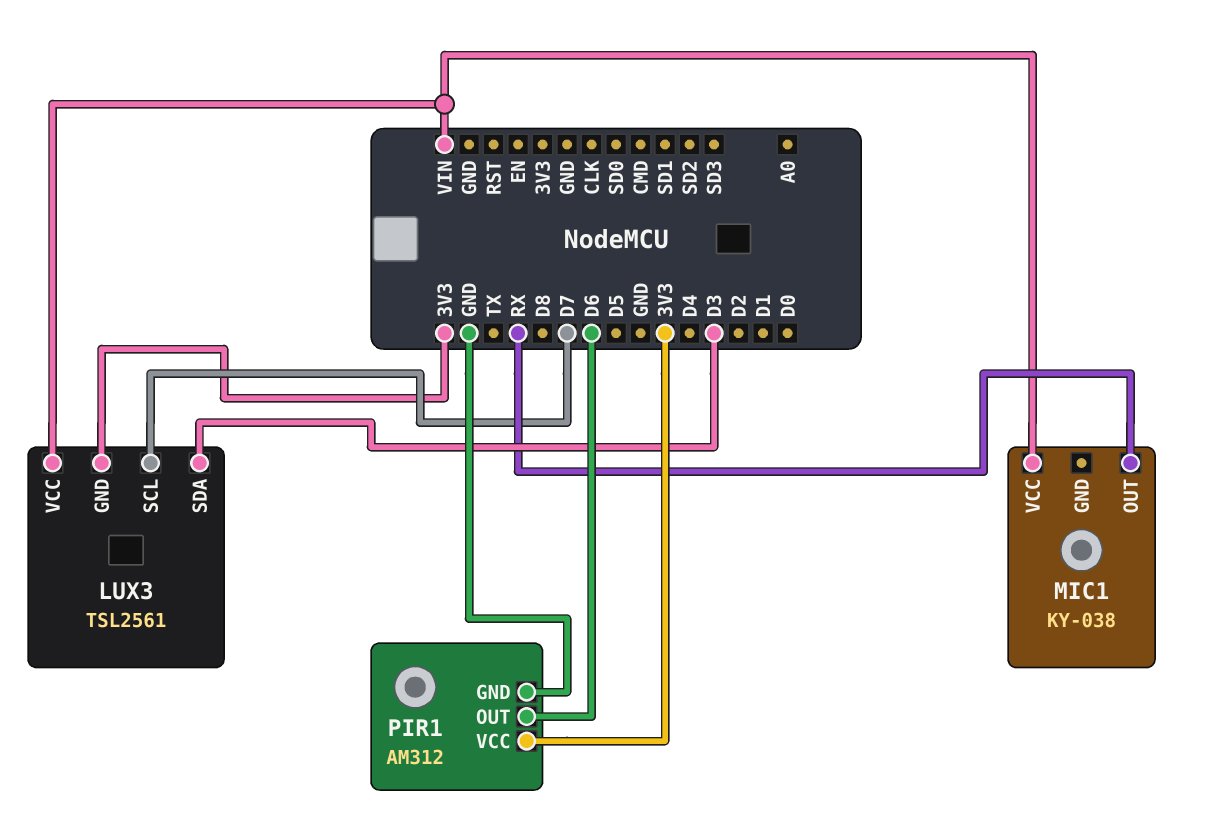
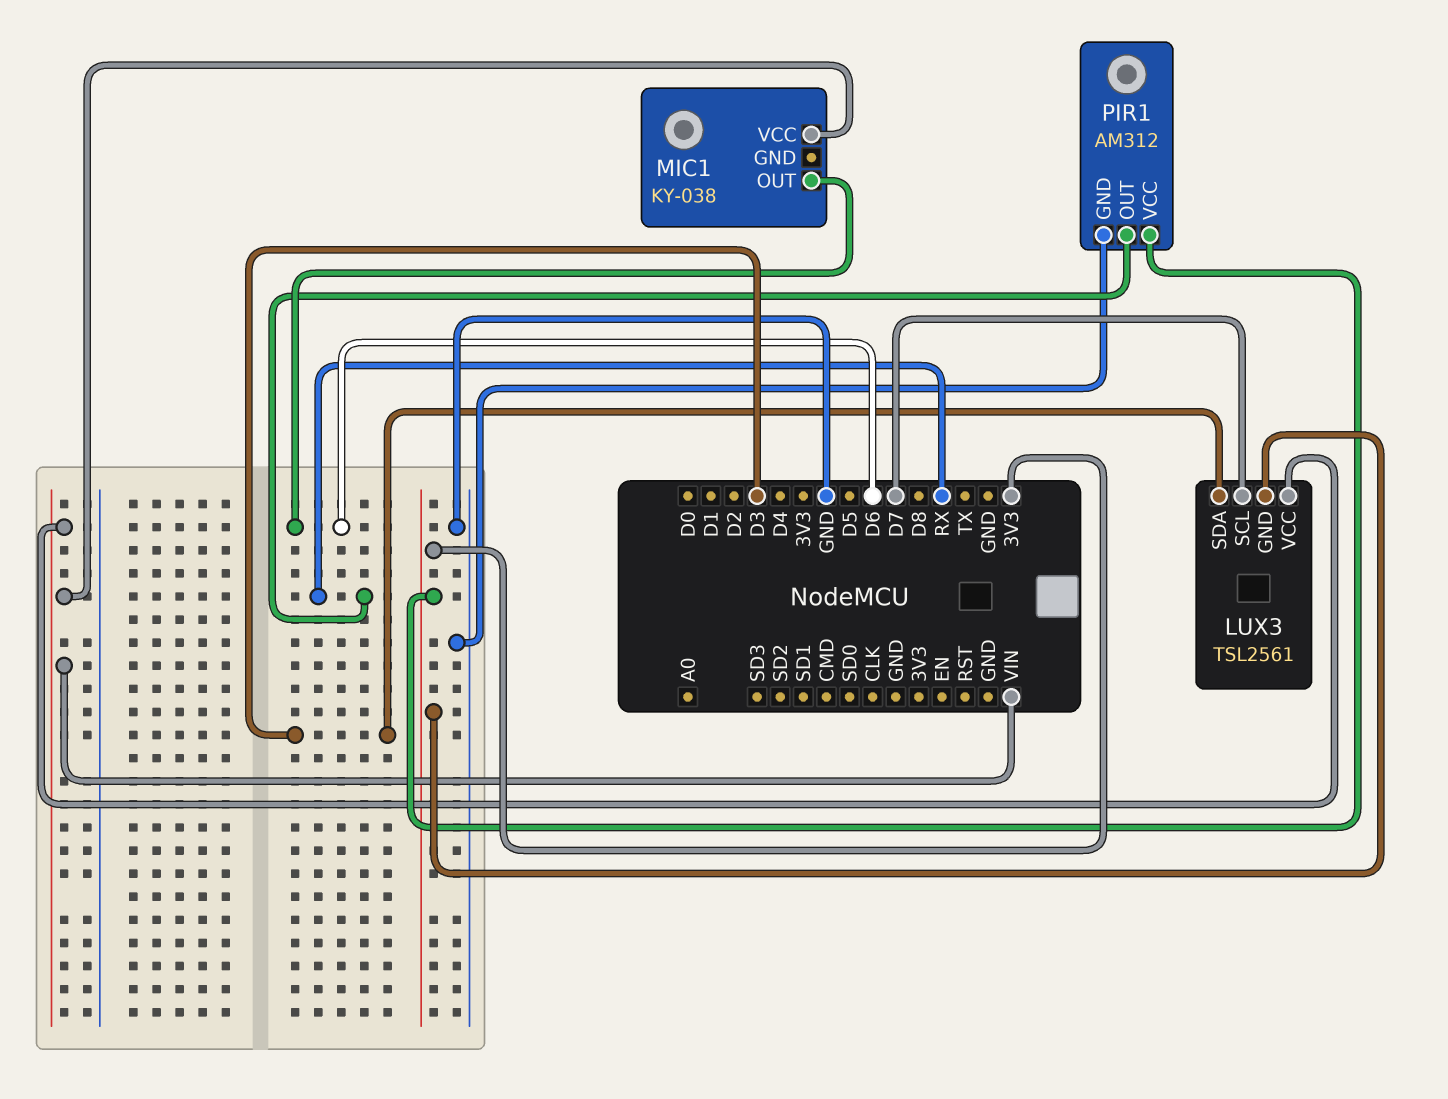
MIC1 pin OUT: RX -> D6
PIR1 pin OUT: D6 -> RX

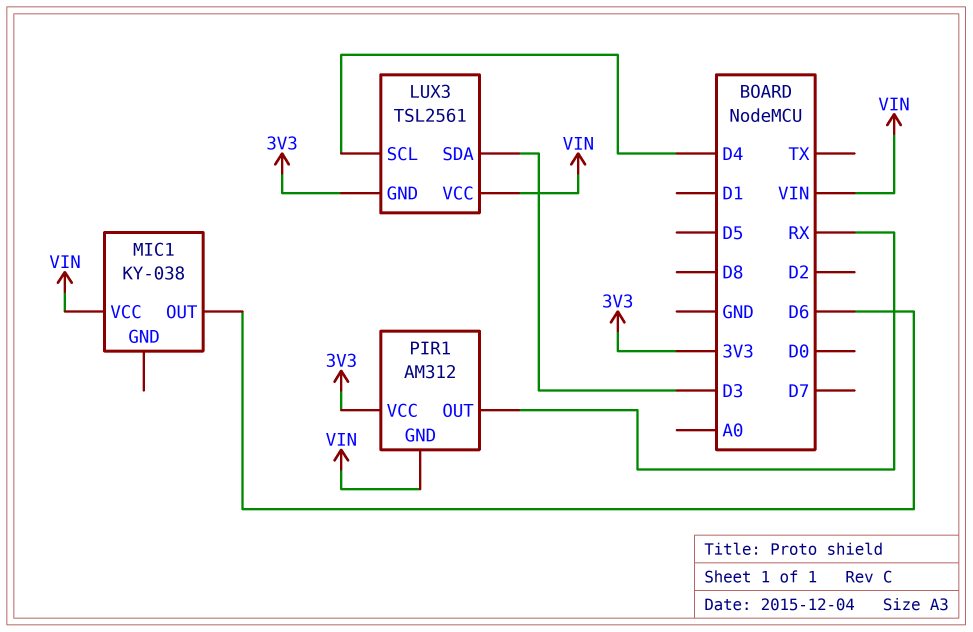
LUX3 pin SCL: D7 -> D4
PIR1 pin GND: GND -> VIN

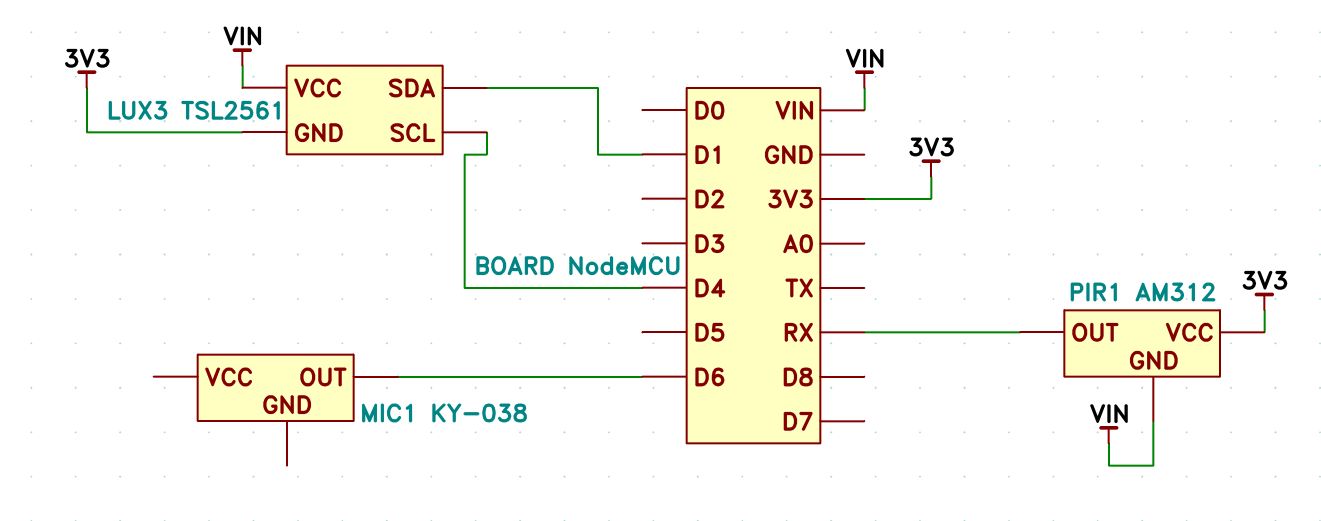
LUX3 pin SDA: D3 -> D1
MIC1 pin VCC: VIN -> none

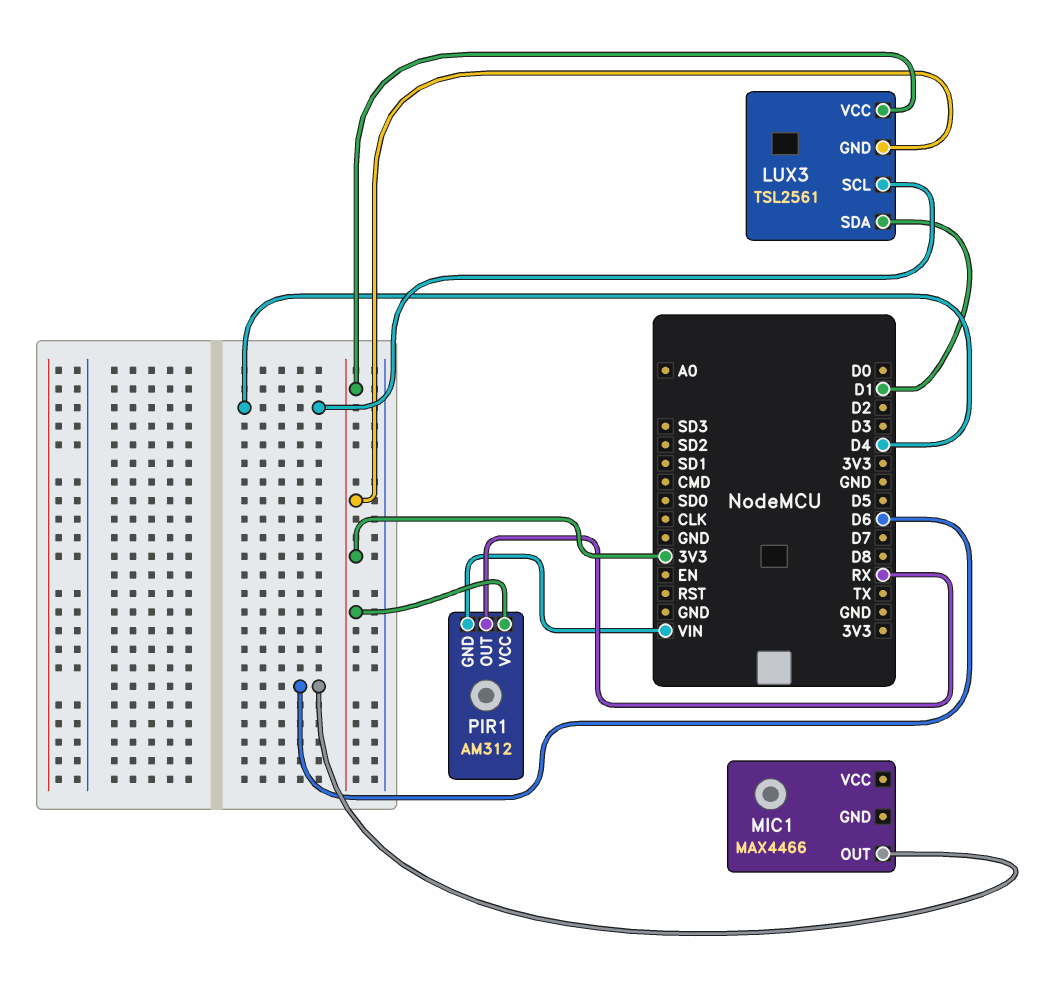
LUX3 pin VCC: VIN -> 3V3
MIC1: KY-038 -> MAX4466

